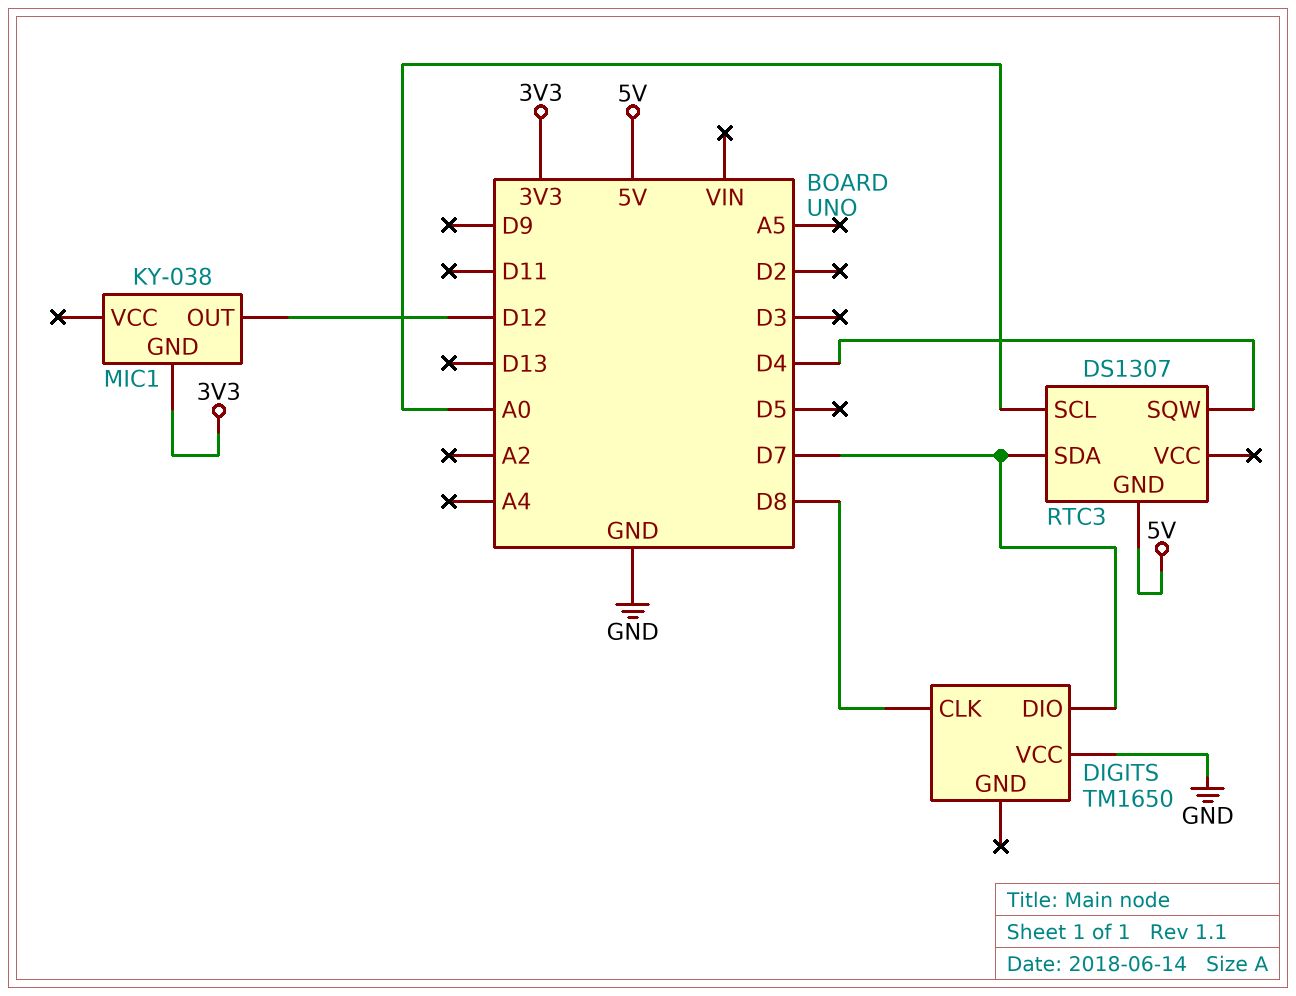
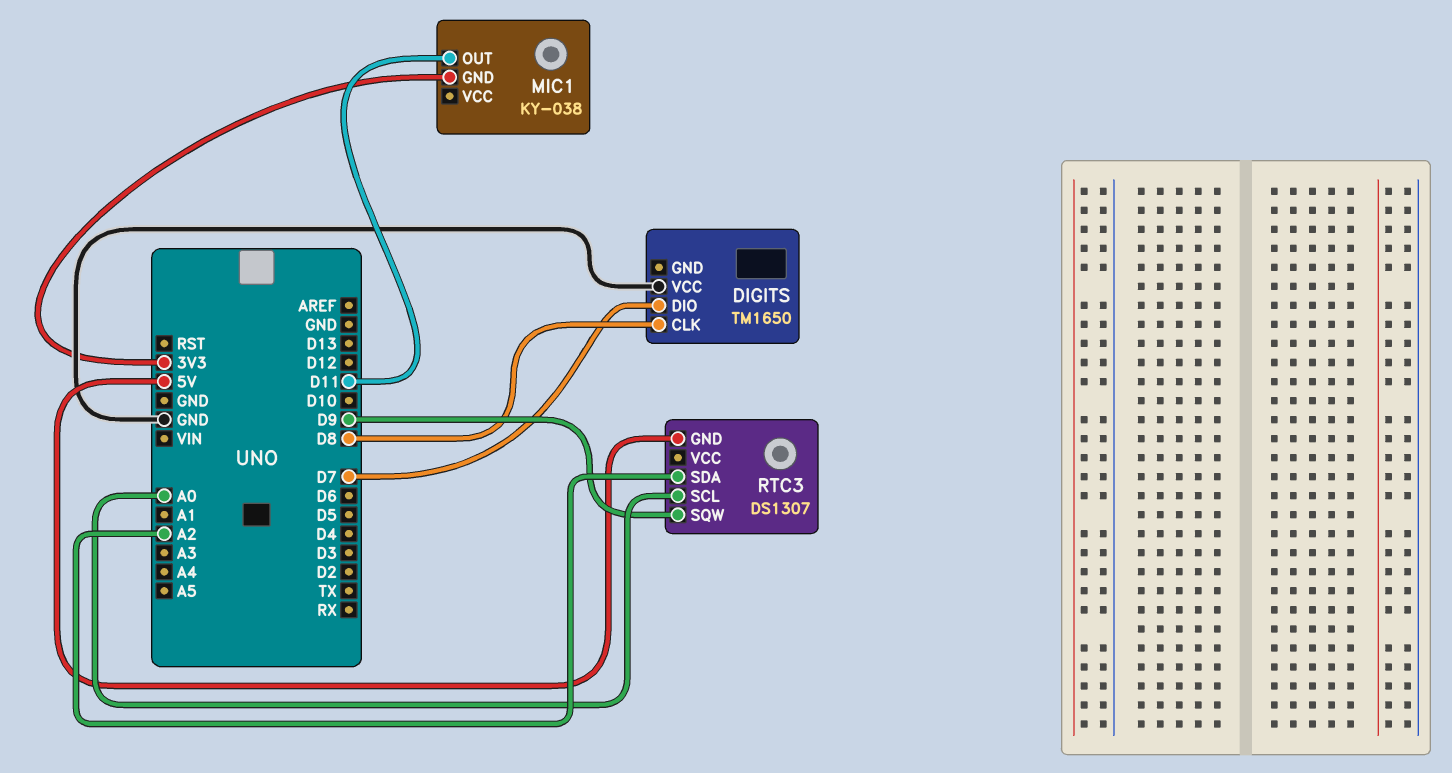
MIC1 pin OUT: D12 -> D11
RTC3 pin SDA: D7 -> A2
RTC3 pin SQW: D4 -> D9

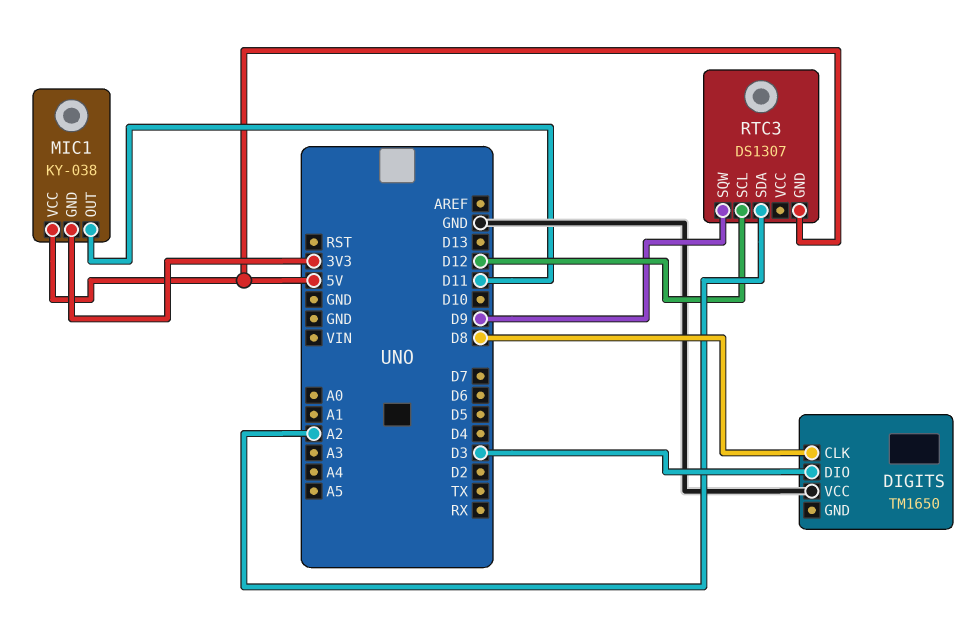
DIGITS pin DIO: D7 -> D3
MIC1 pin VCC: none -> 5V
RTC3 pin SCL: A0 -> D12

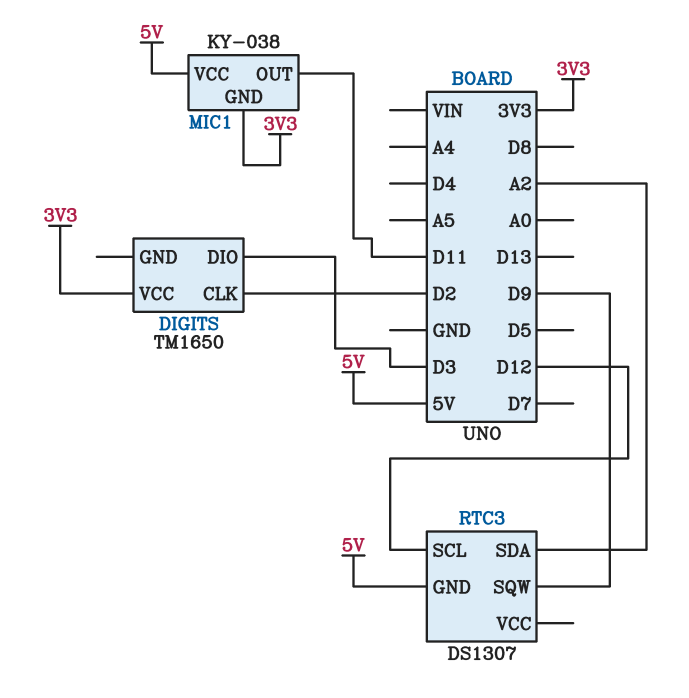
DIGITS pin CLK: D8 -> D2
DIGITS pin VCC: GND -> 3V3

